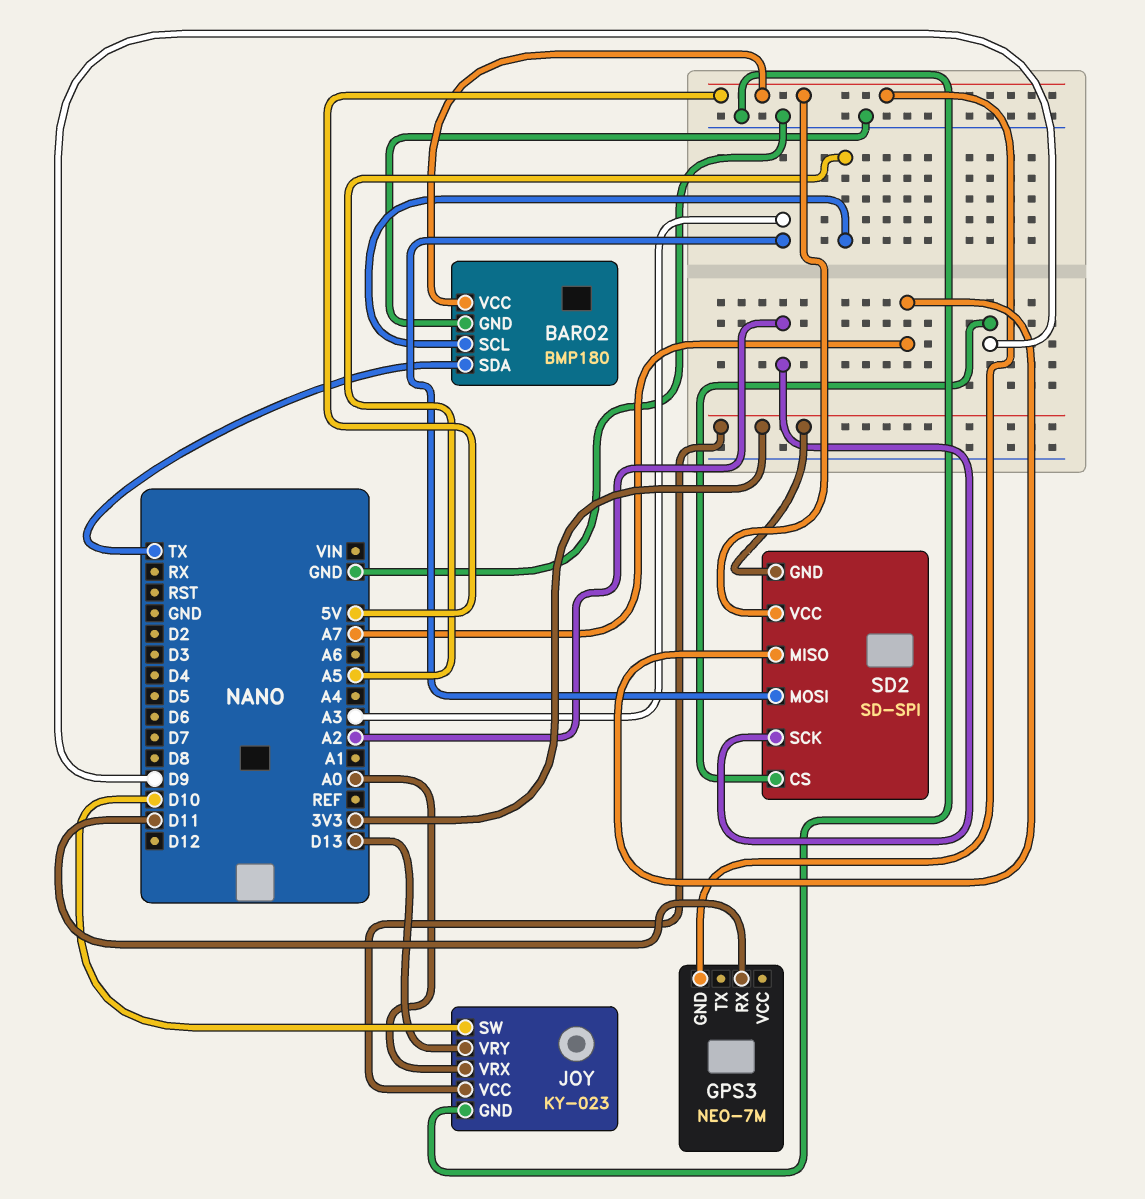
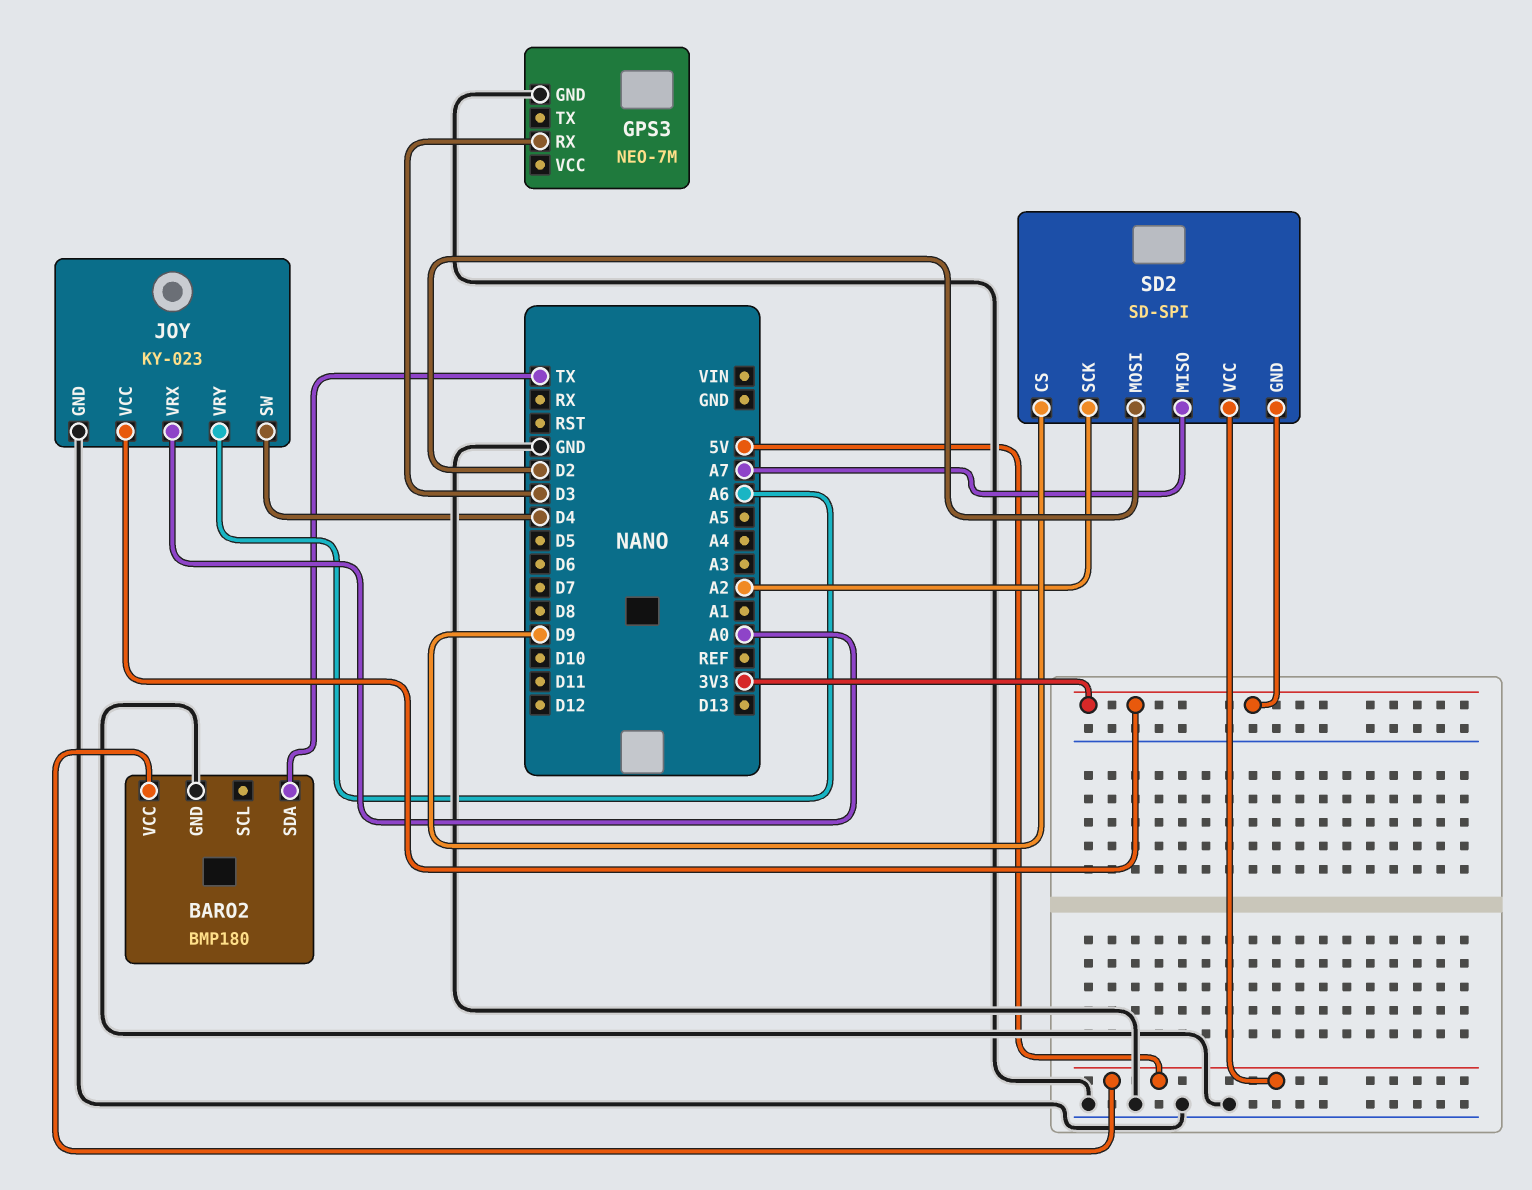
BARO2 pin SCL: A5 -> none
GPS3 pin GND: 5V -> GND
GPS3 pin RX: D11 -> D3
JOY pin SW: D10 -> D4
JOY pin VRY: D13 -> A6
SD2 pin MOSI: A3 -> D2

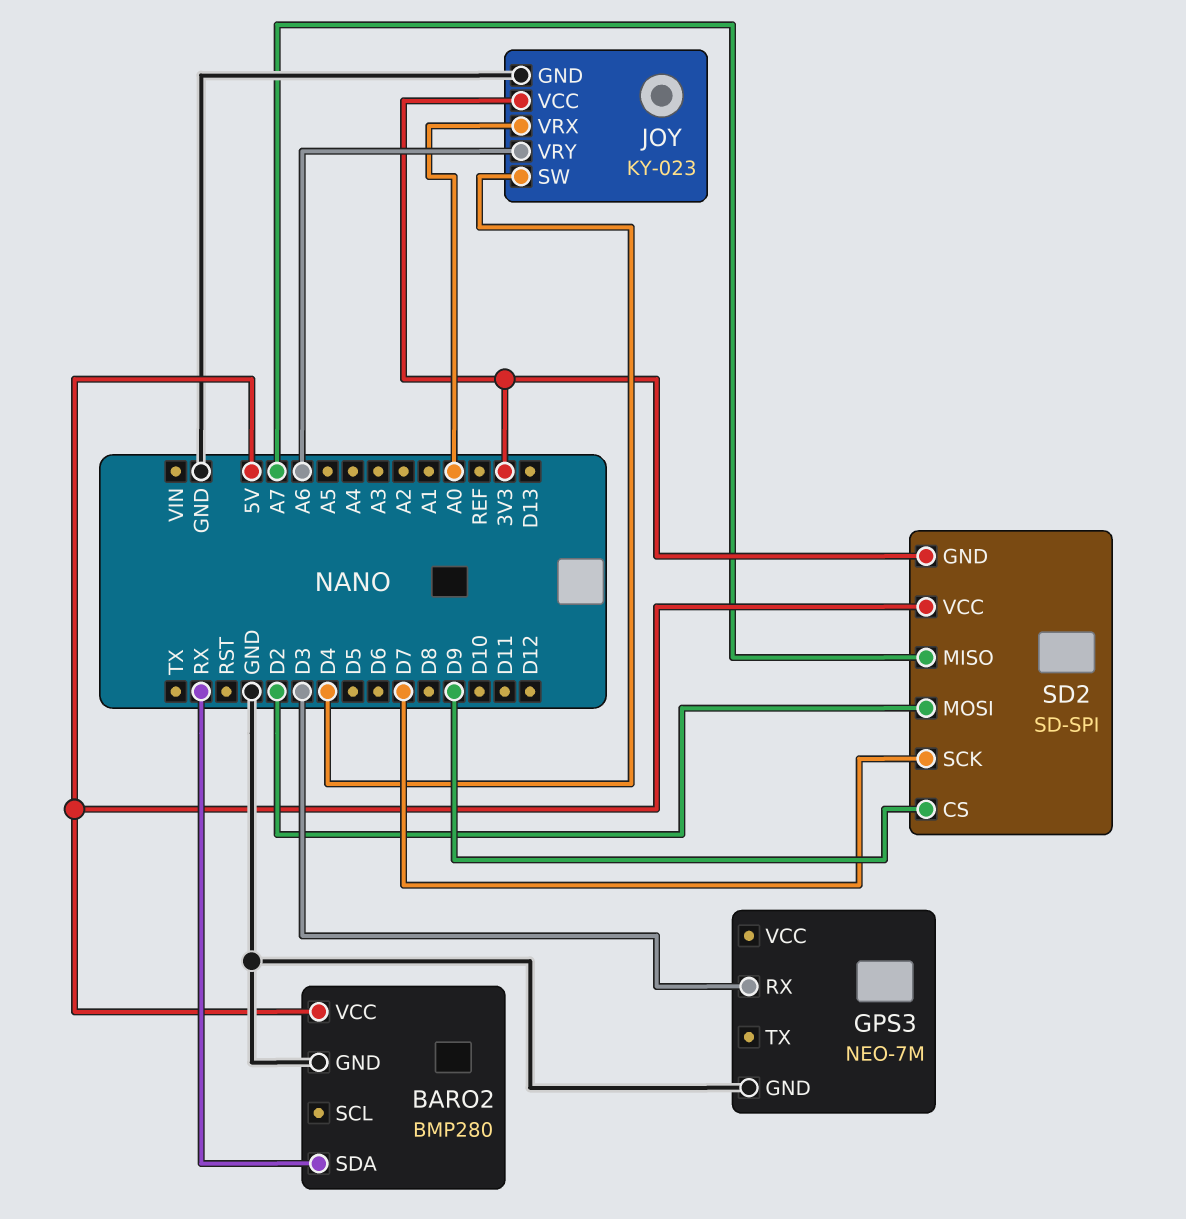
BARO2: BMP180 -> BMP280
BARO2 pin SDA: TX -> RX
SD2 pin SCK: A2 -> D7

